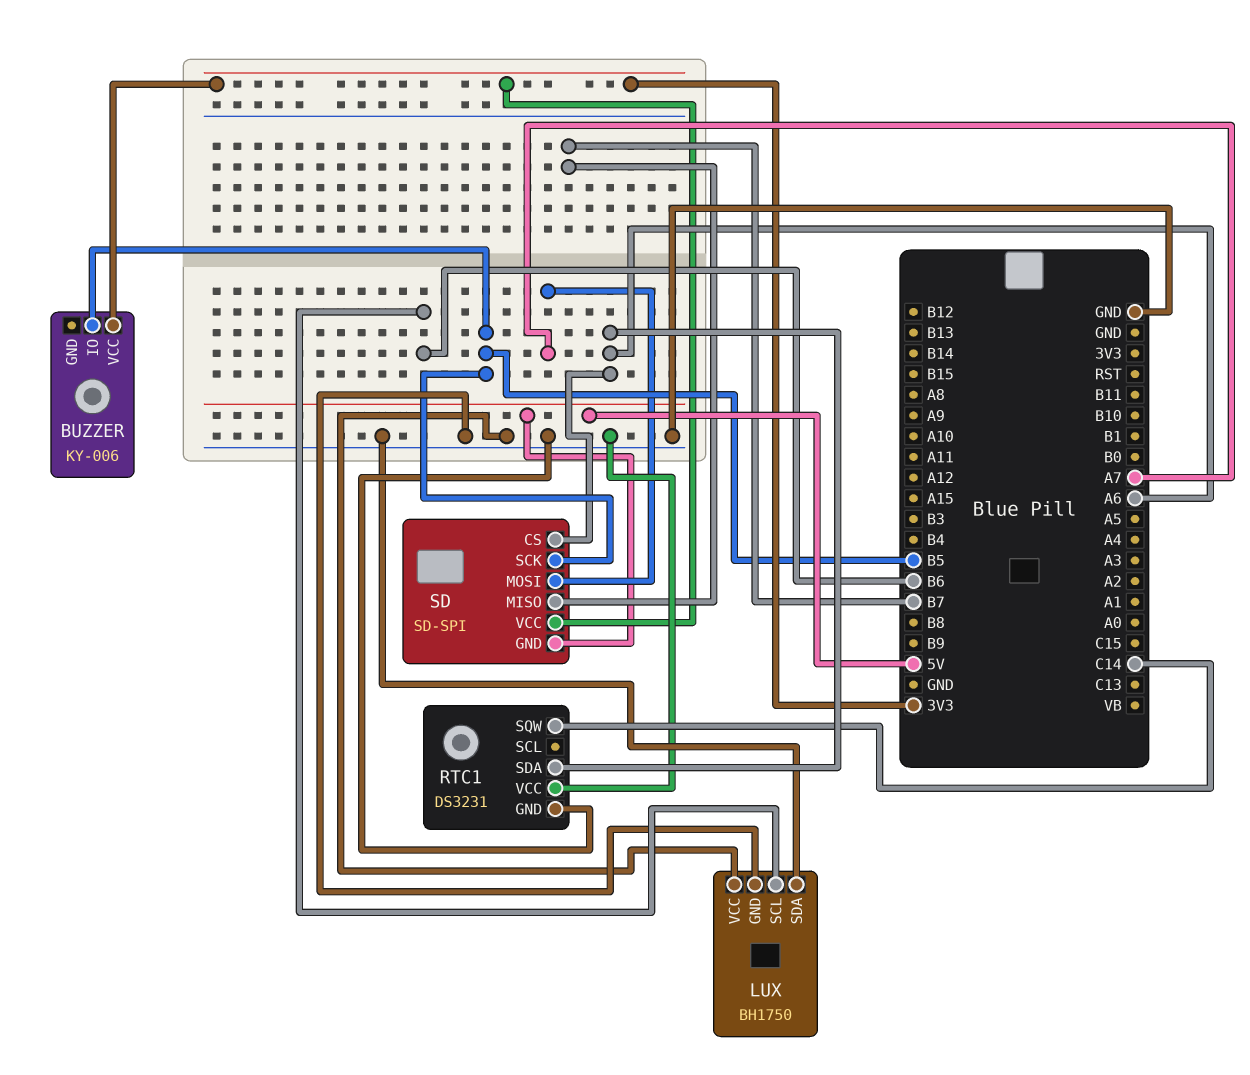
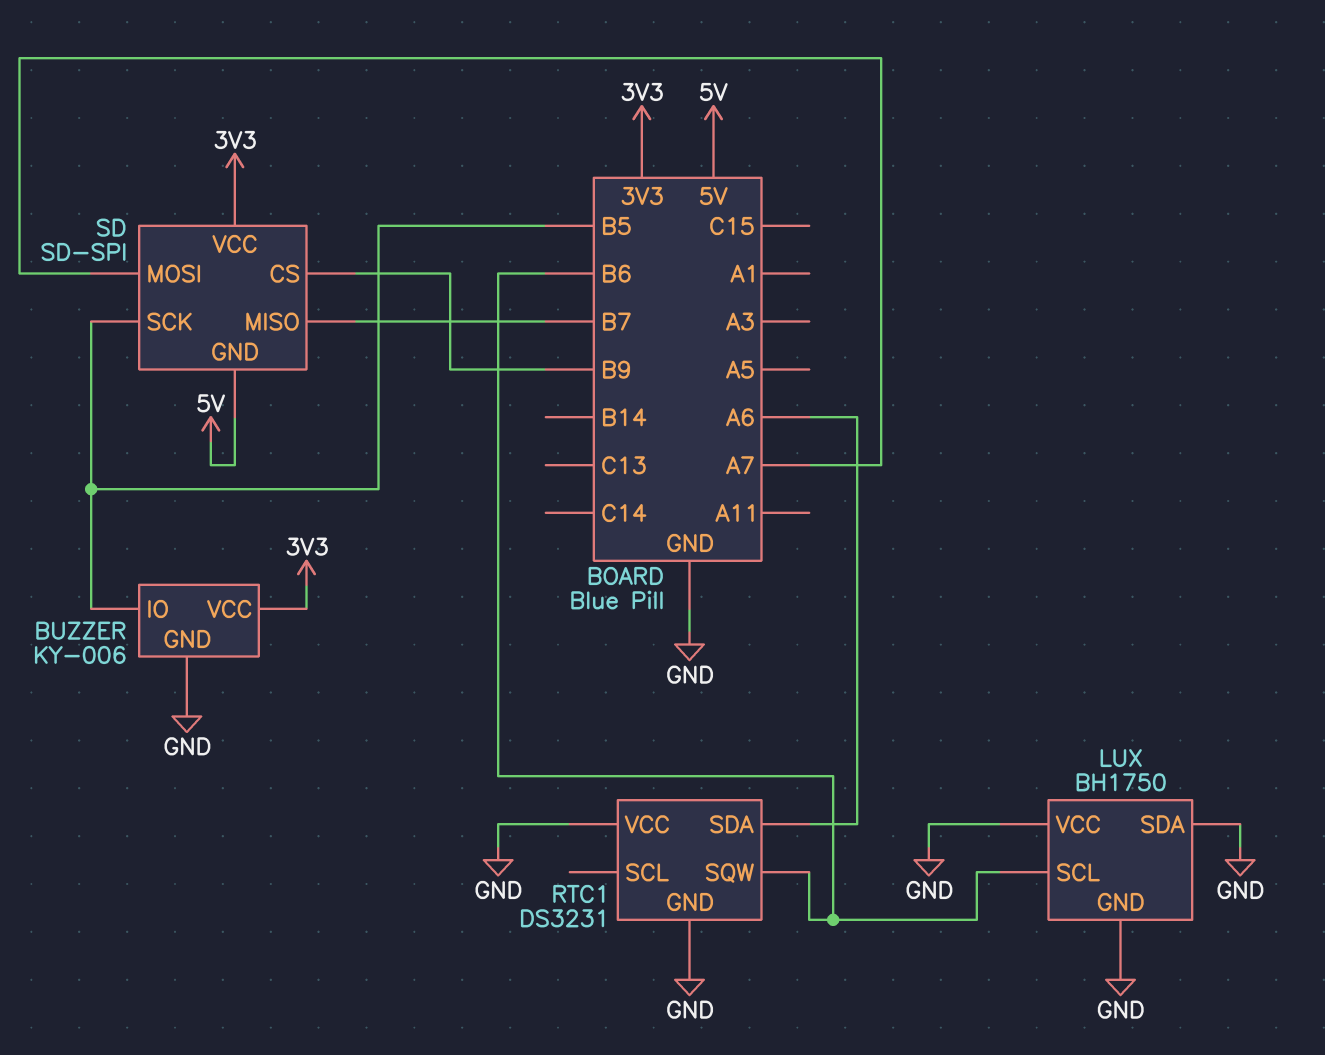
BUZZER pin GND: none -> GND
RTC1 pin SQW: C14 -> B6
SD pin CS: A6 -> B9

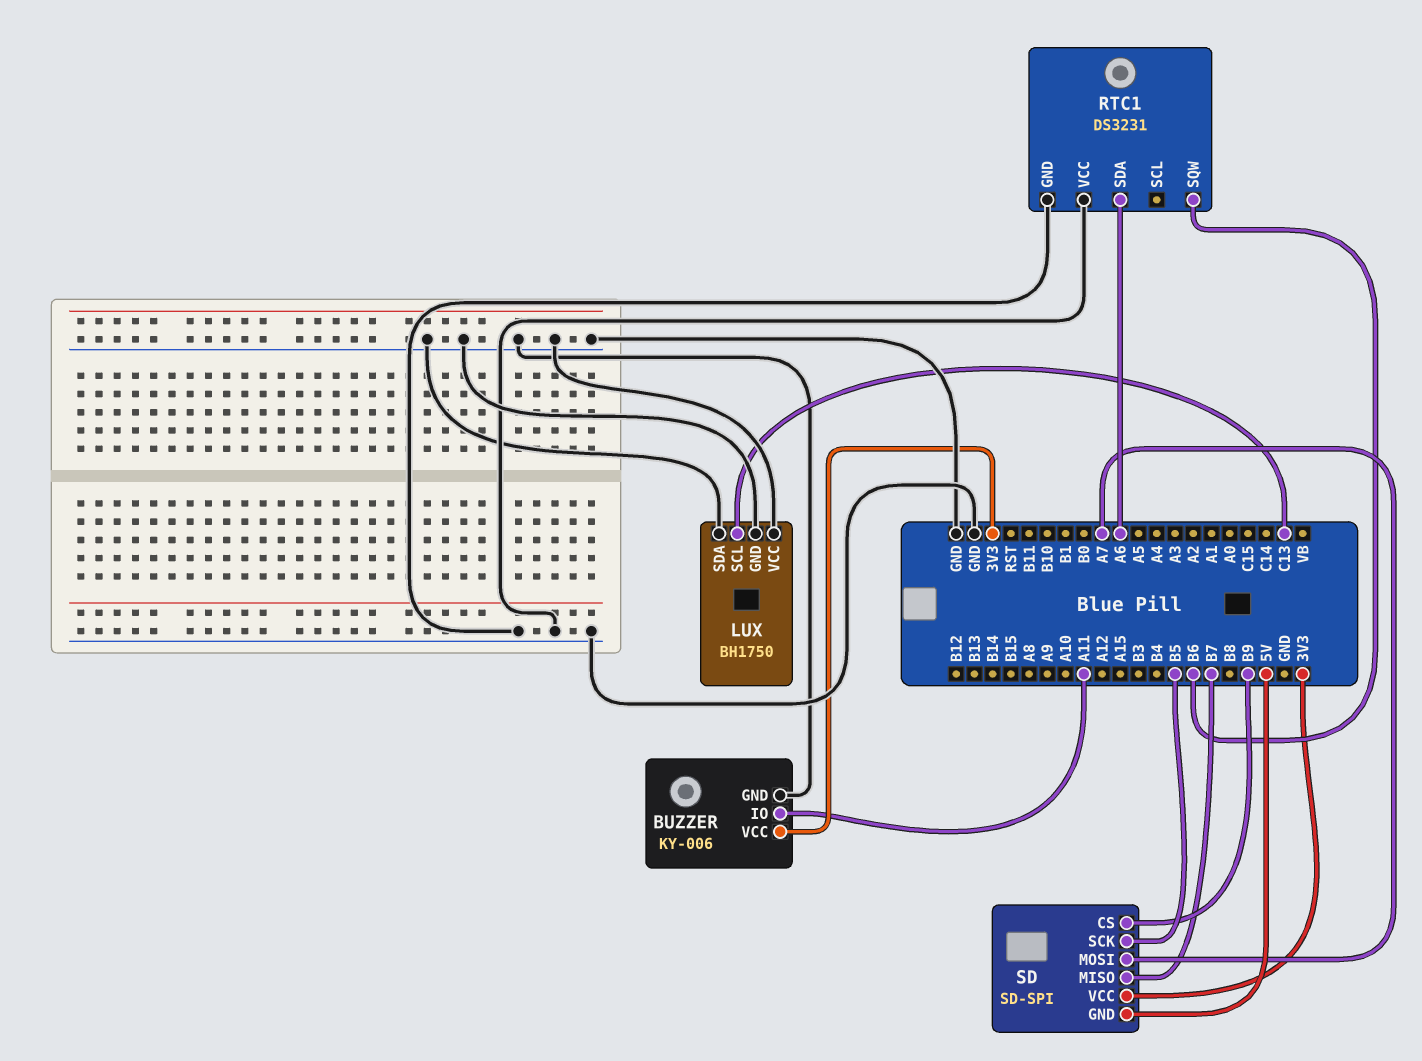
BUZZER pin IO: B5 -> A11
LUX pin SCL: B6 -> C13

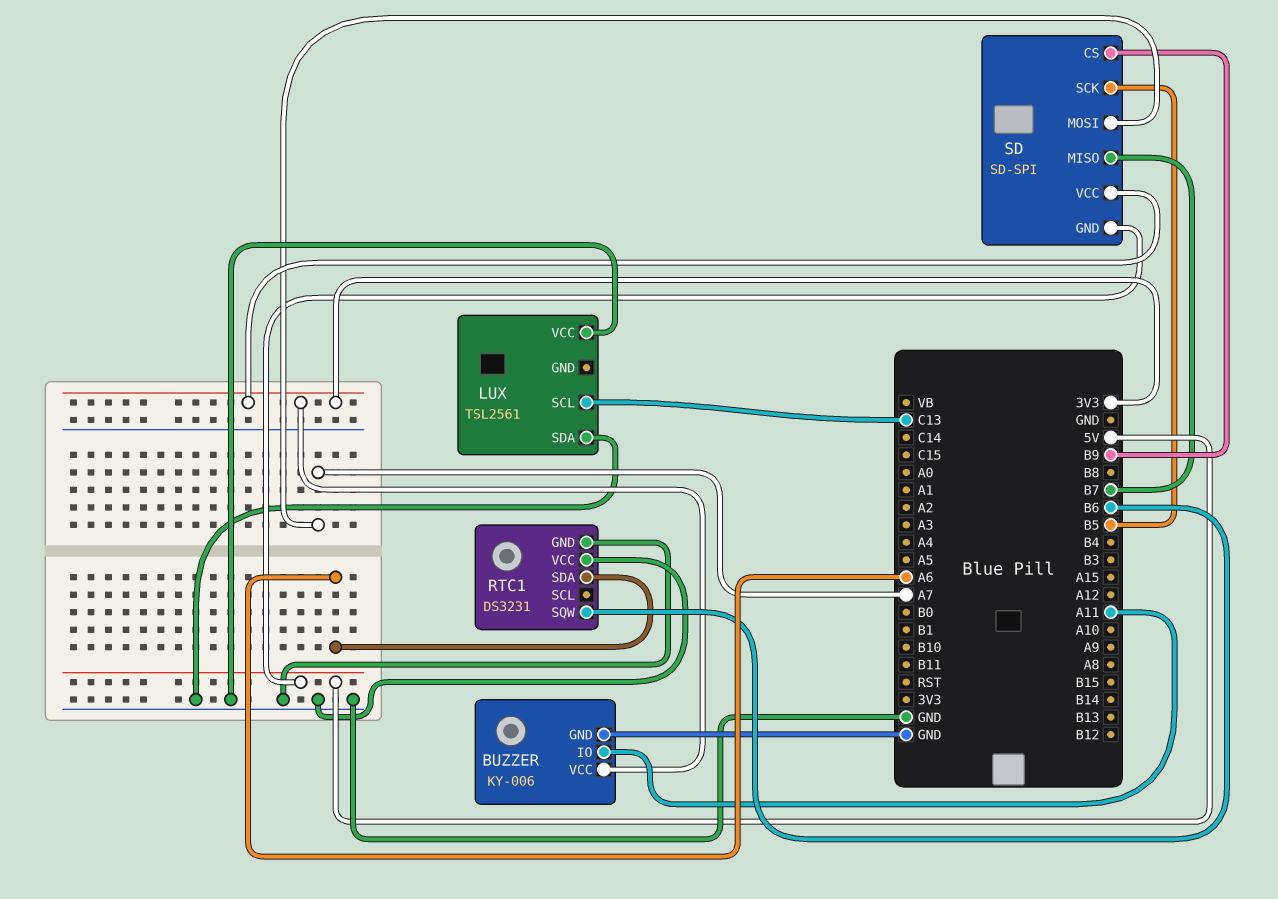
LUX: BH1750 -> TSL2561
LUX pin GND: GND -> none

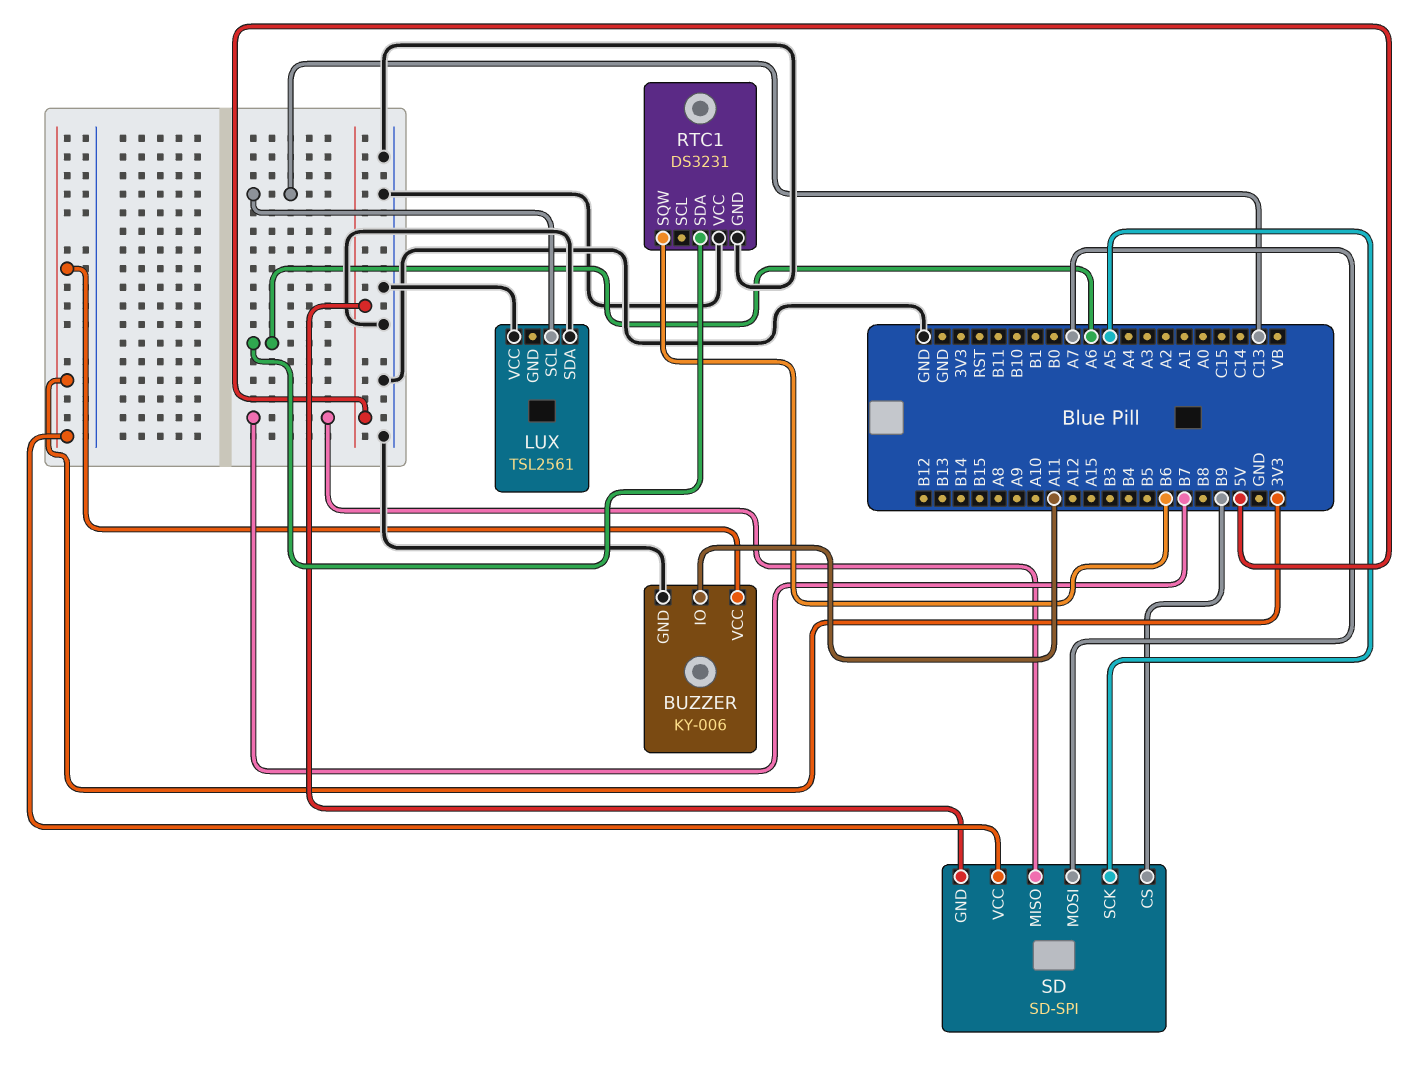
SD pin SCK: B5 -> A5

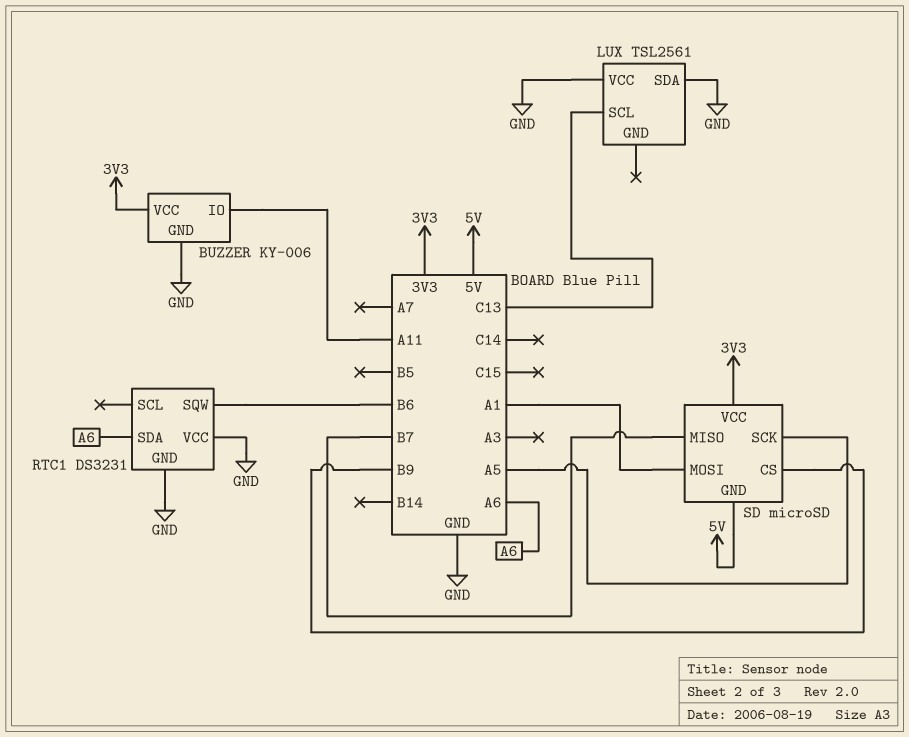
SD: SD-SPI -> microSD
SD pin MOSI: A7 -> A1

